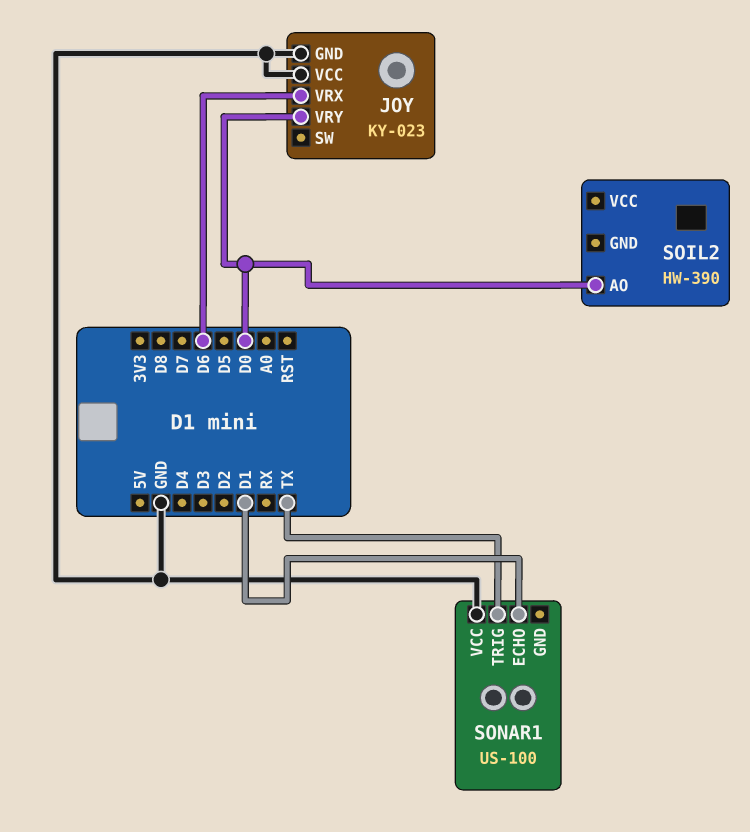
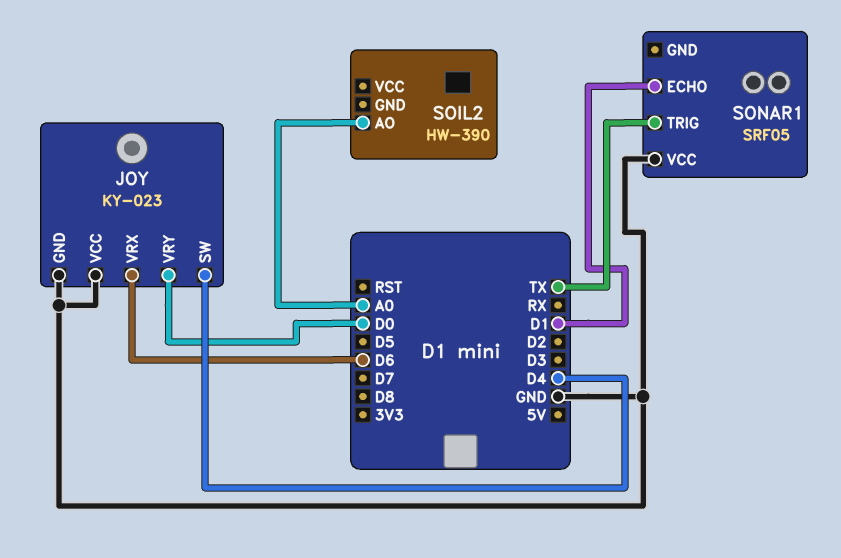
JOY pin SW: none -> D4
SOIL2 pin AO: D0 -> A0
SONAR1: US-100 -> SRF05

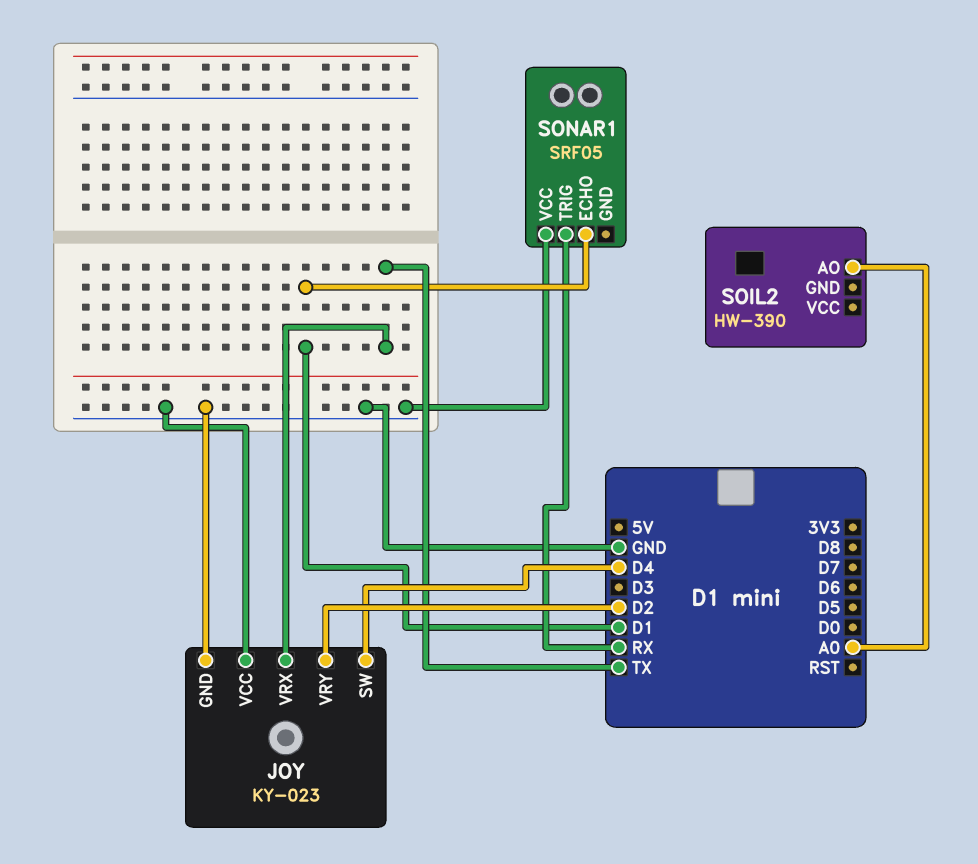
JOY pin VRX: D6 -> TX
JOY pin VRY: D0 -> D2
SONAR1 pin TRIG: TX -> RX

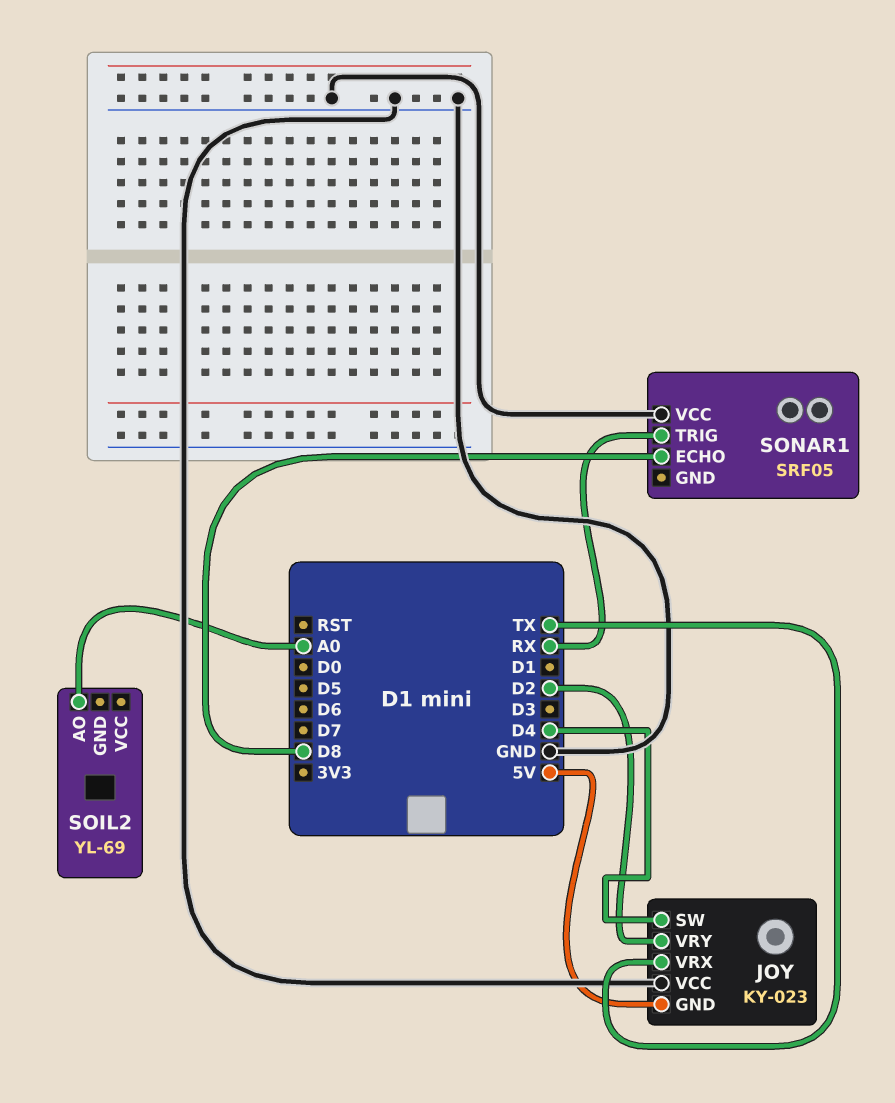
JOY pin GND: GND -> 5V
SOIL2: HW-390 -> YL-69
SONAR1 pin ECHO: D1 -> D8

